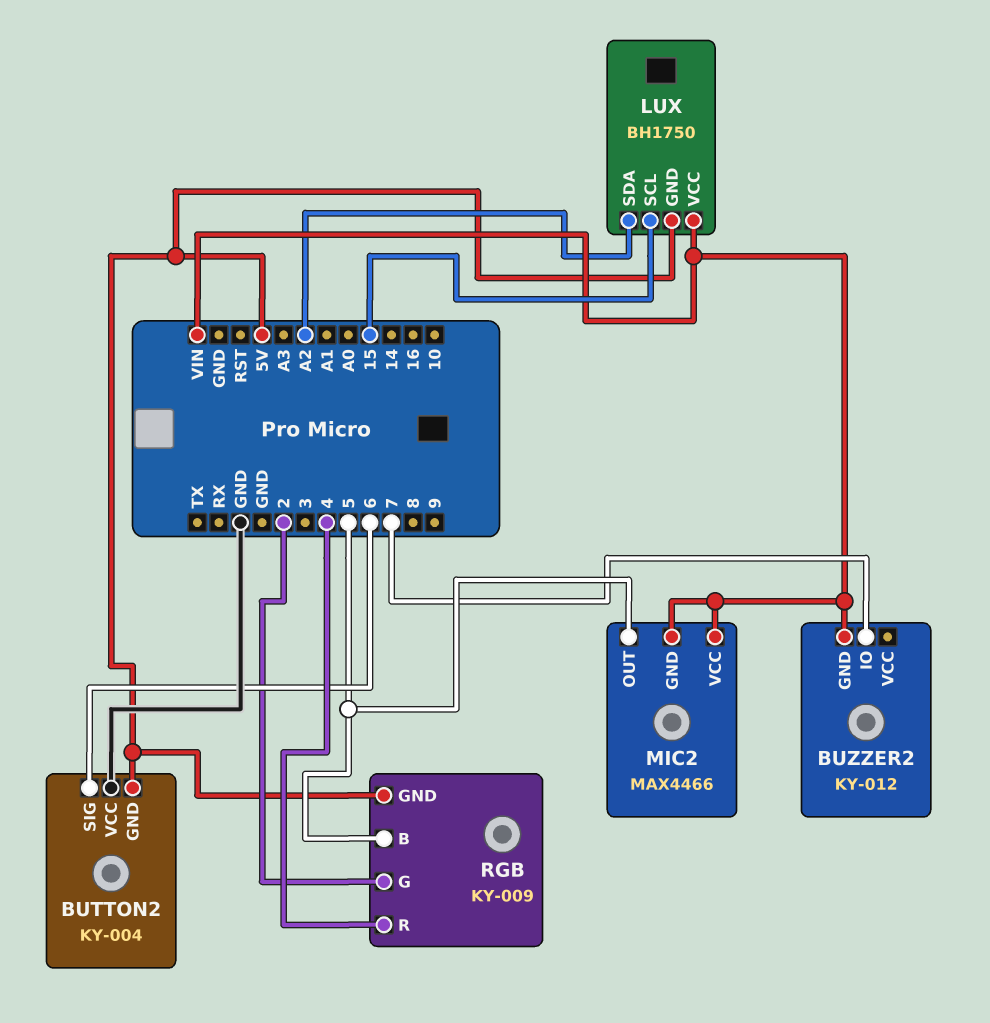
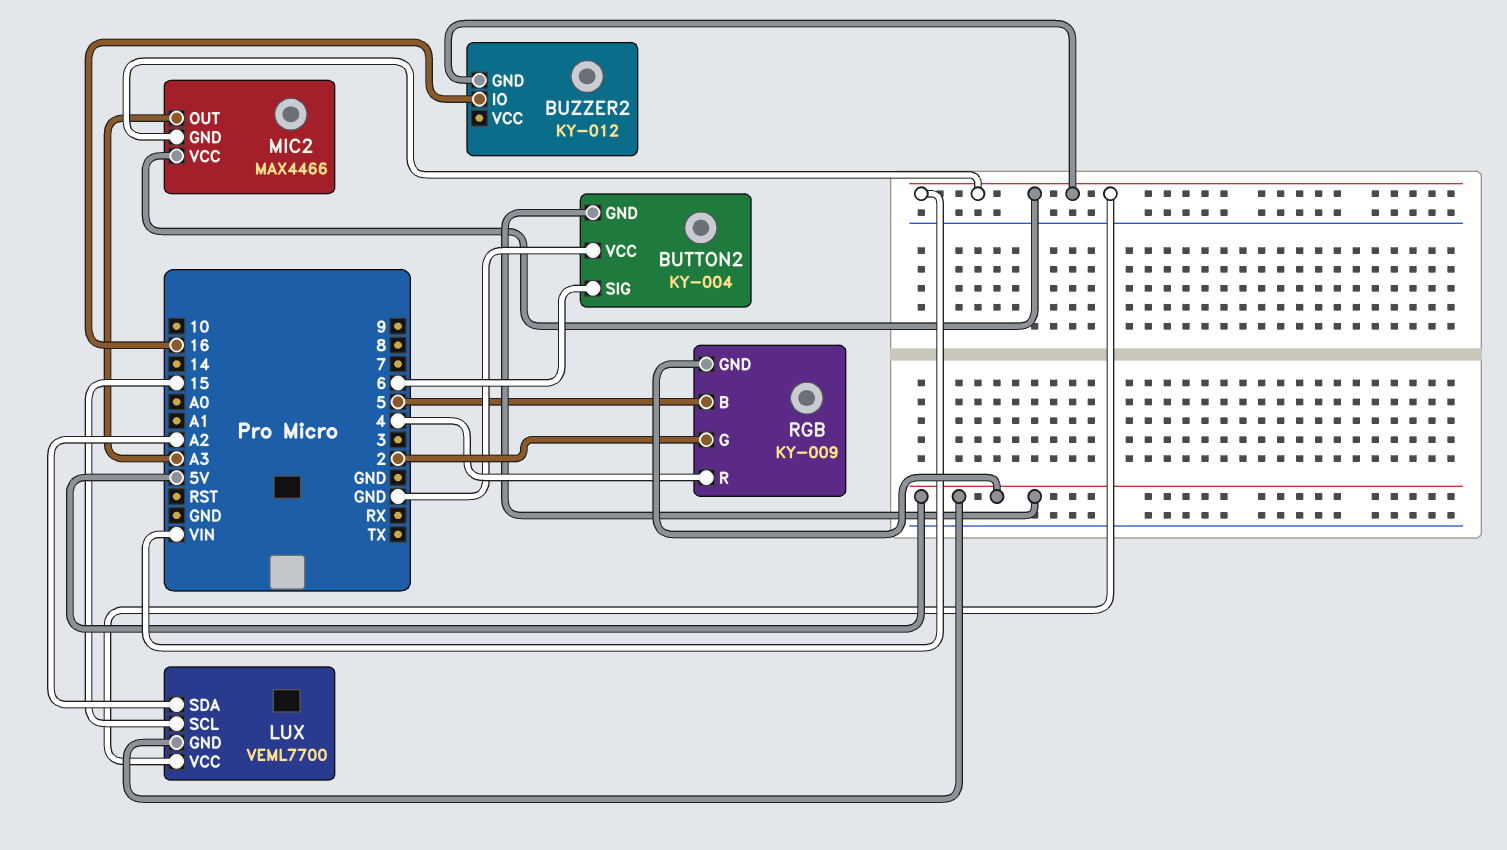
BUZZER2 pin IO: 7 -> 16
LUX: BH1750 -> VEML7700
MIC2 pin OUT: 5 -> A3

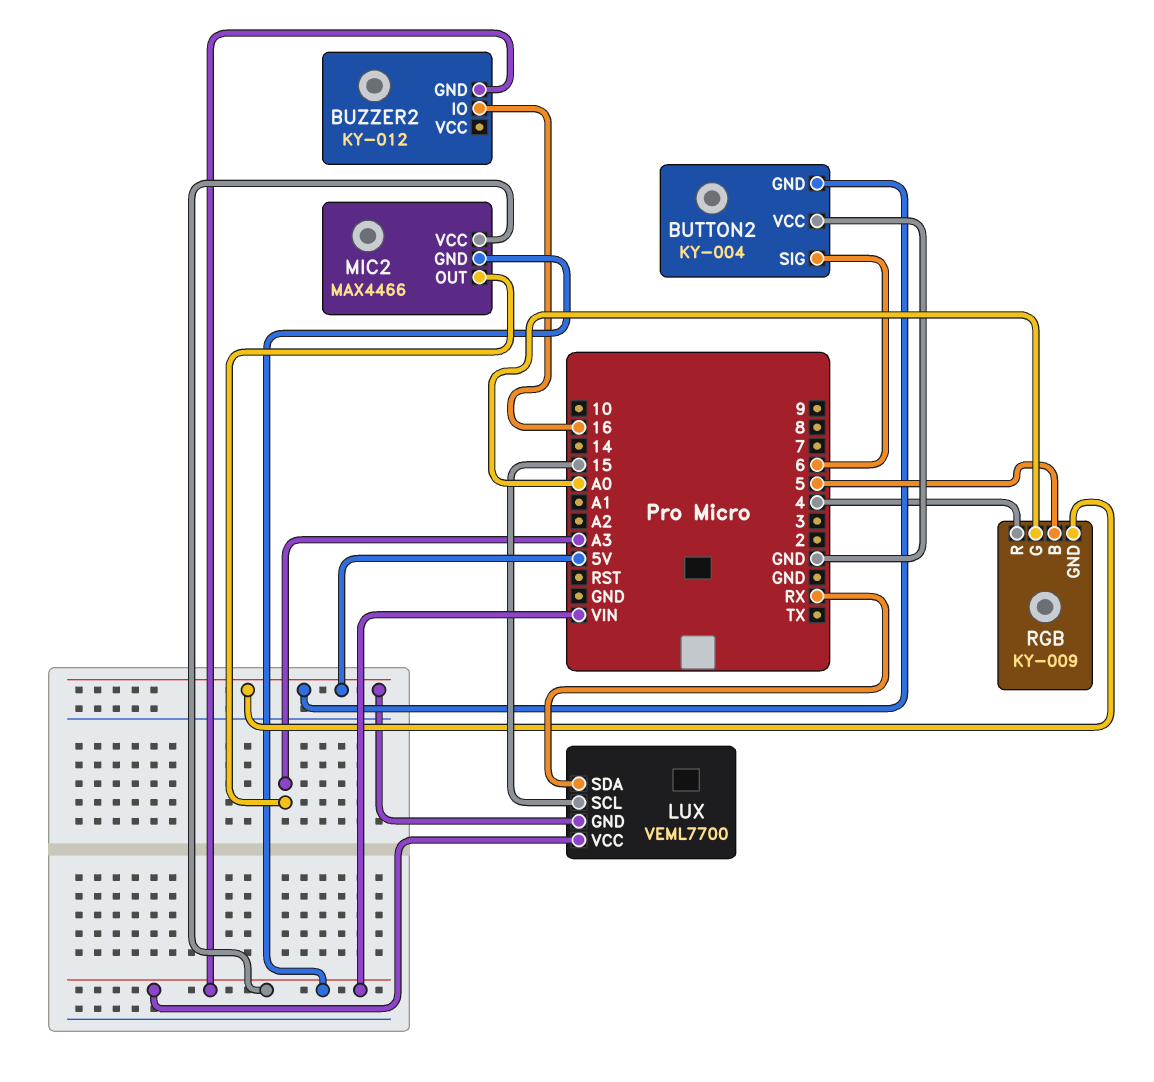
LUX pin SDA: A2 -> RX
RGB pin G: 2 -> A0

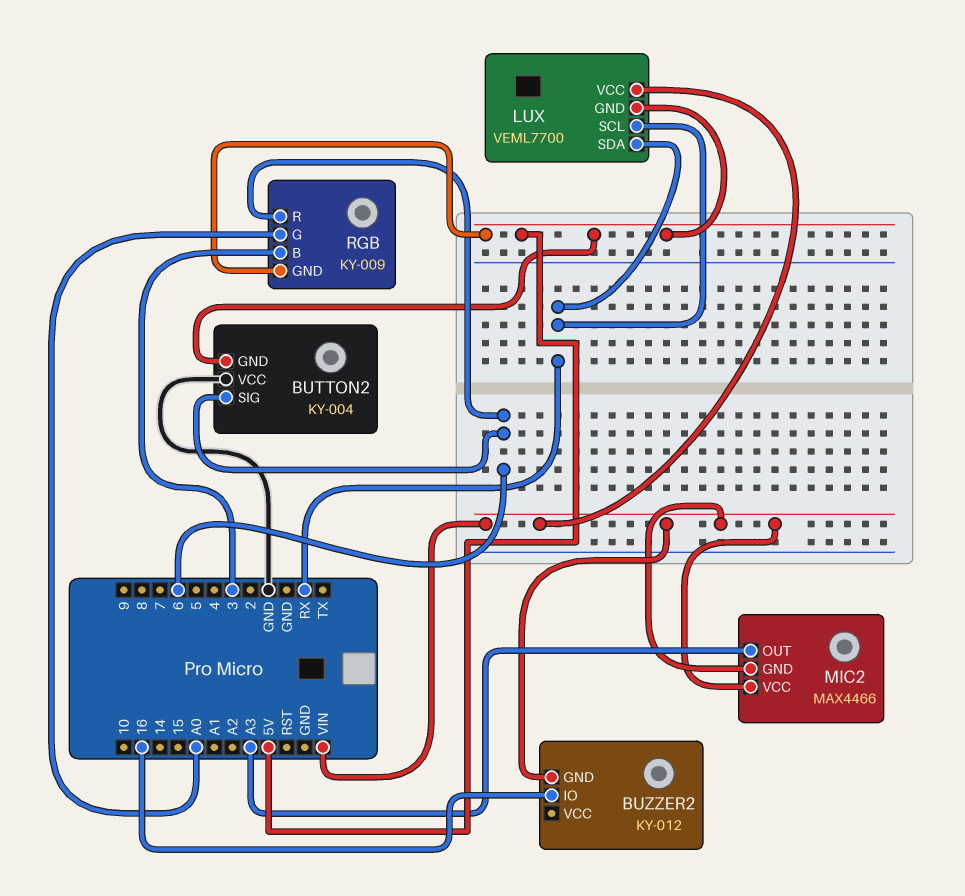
LUX pin SCL: 15 -> RX
RGB pin B: 5 -> 3
RGB pin R: 4 -> 6

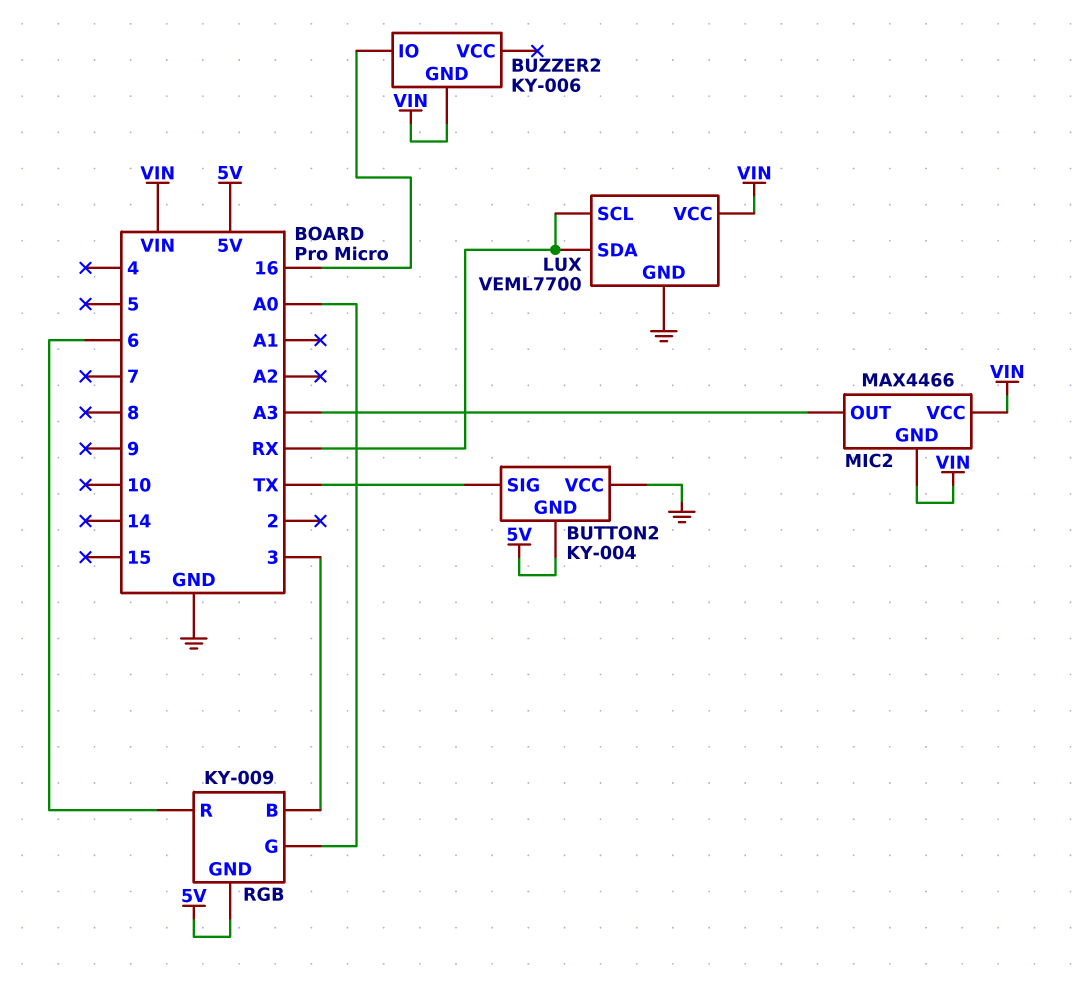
BUTTON2 pin SIG: 6 -> TX
BUZZER2: KY-012 -> KY-006
LUX pin GND: 5V -> GND

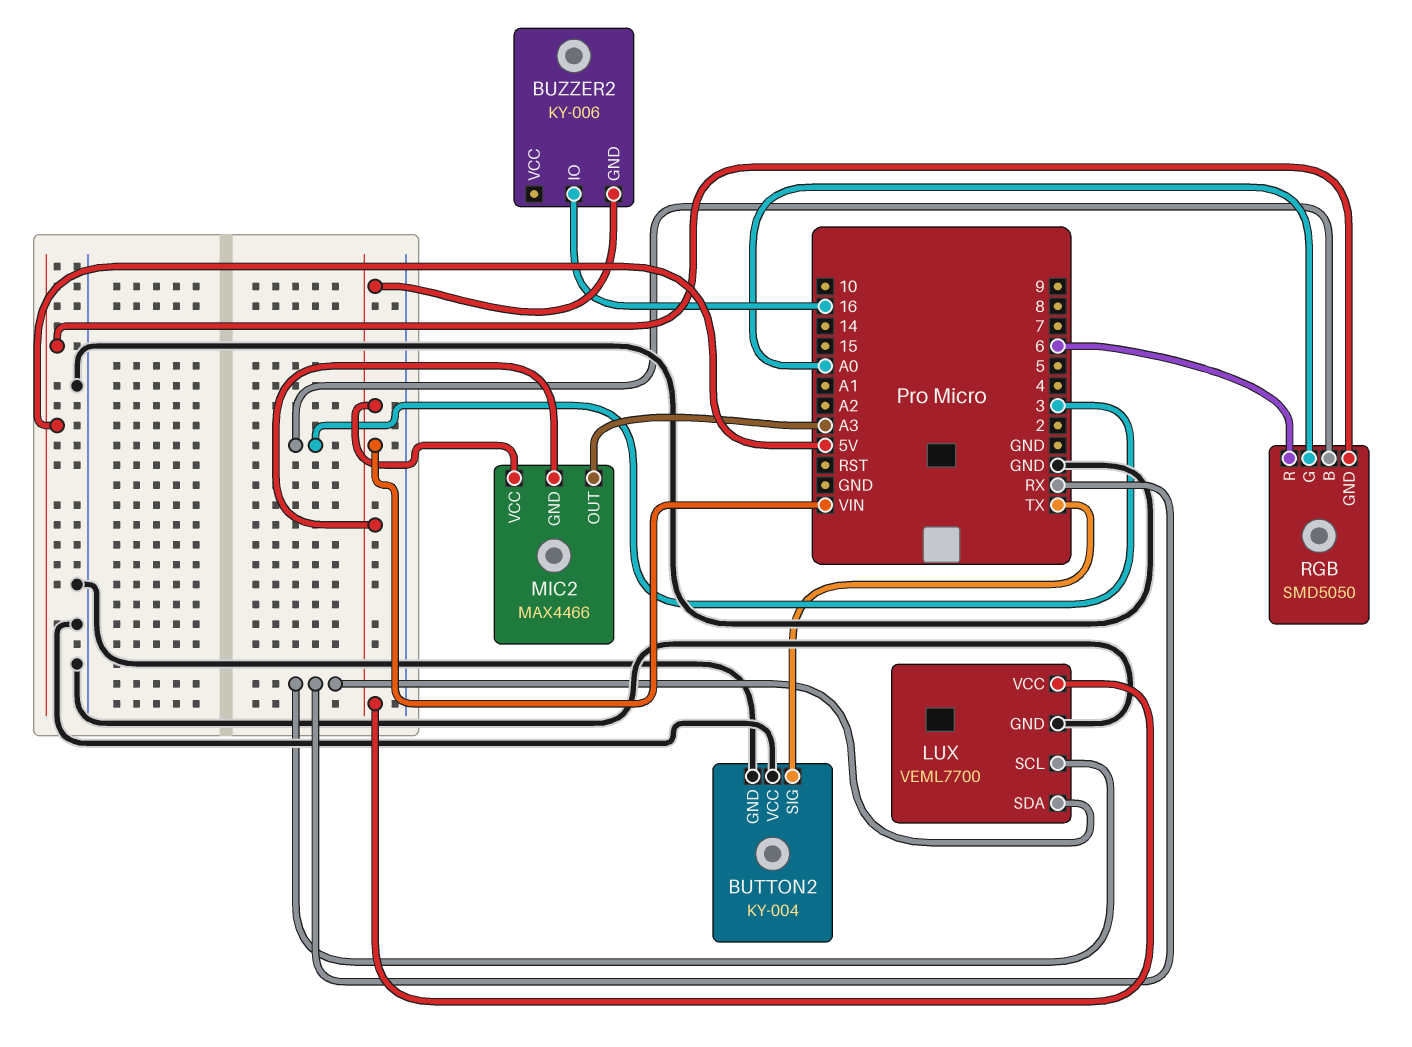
BUTTON2 pin GND: 5V -> GND
RGB: KY-009 -> SMD5050

